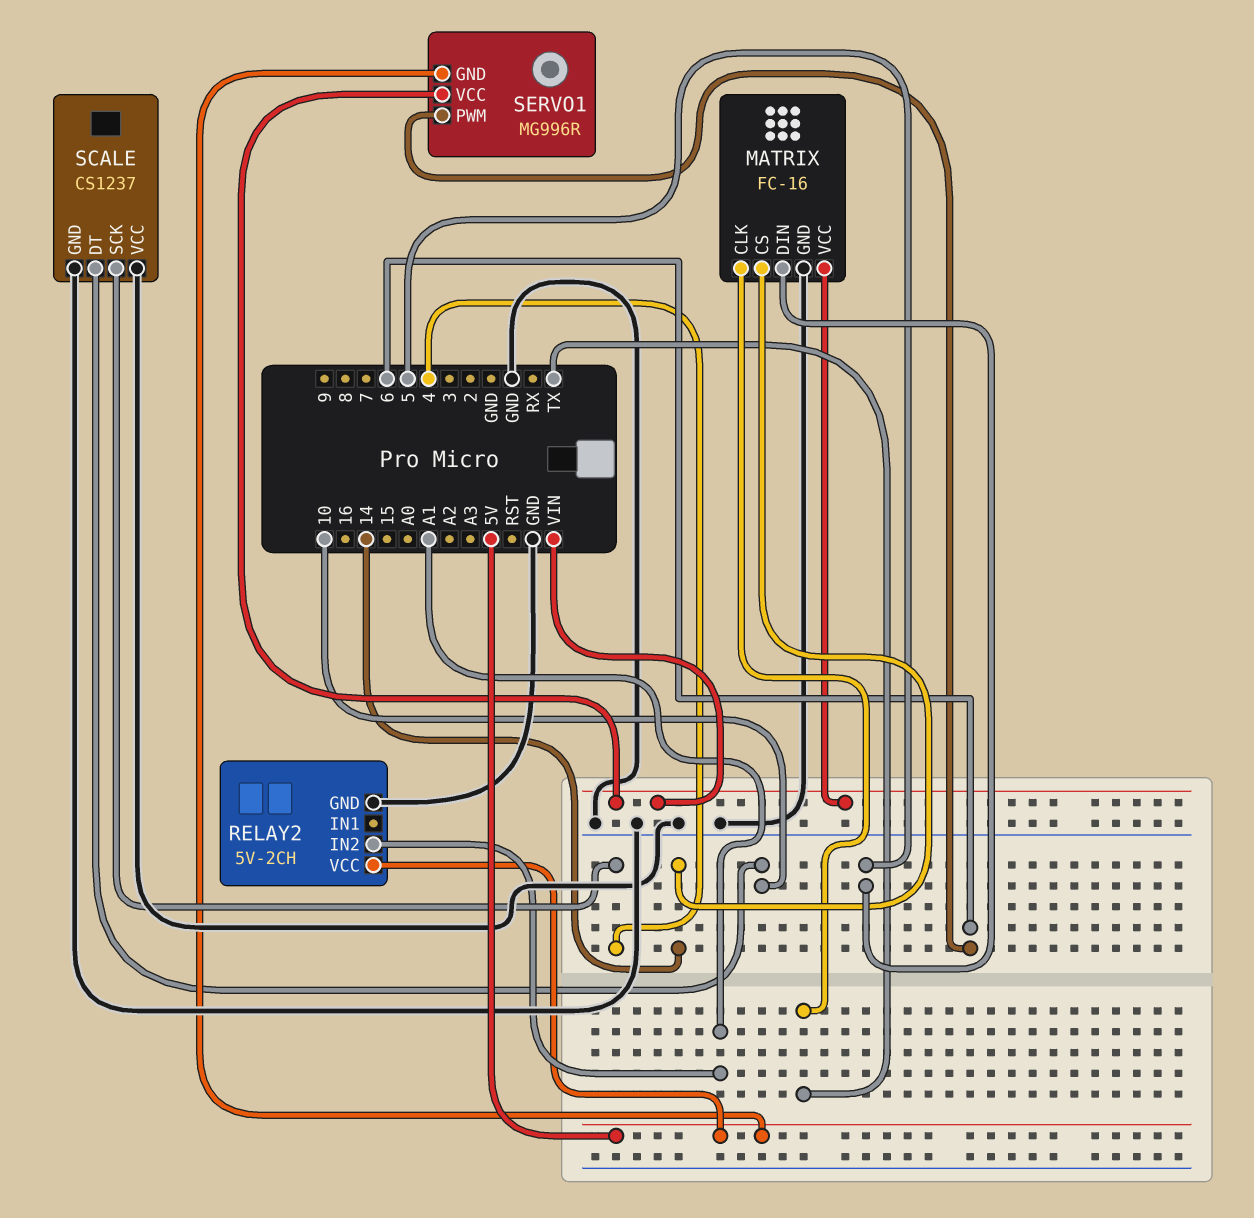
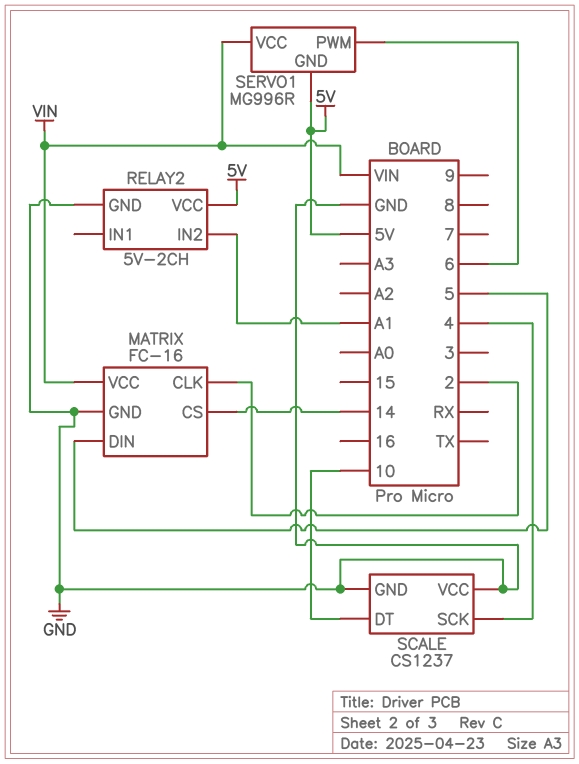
MATRIX pin CLK: TX -> 2

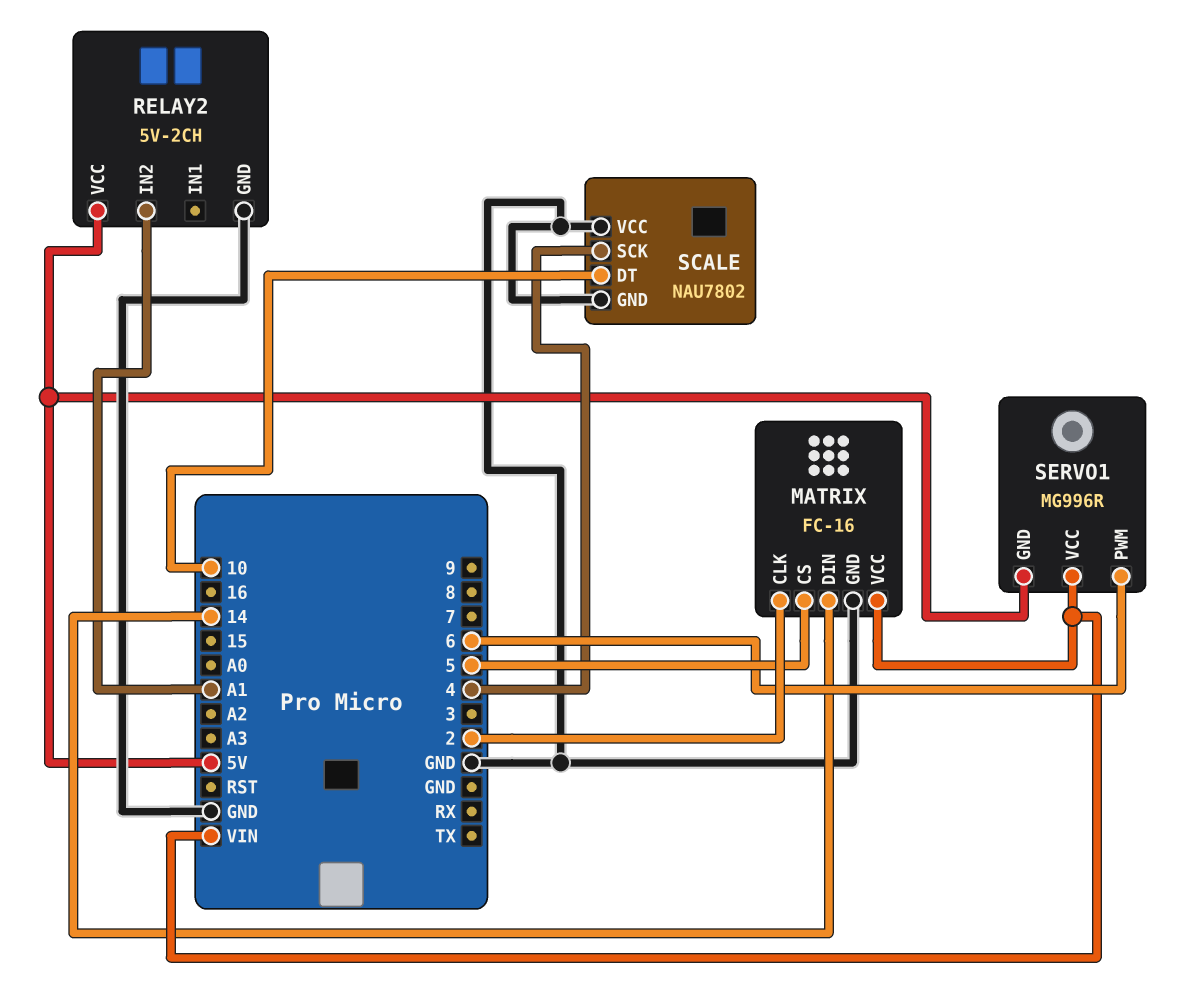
MATRIX pin CS: 14 -> 5
MATRIX pin DIN: 5 -> 14
SCALE: CS1237 -> NAU7802

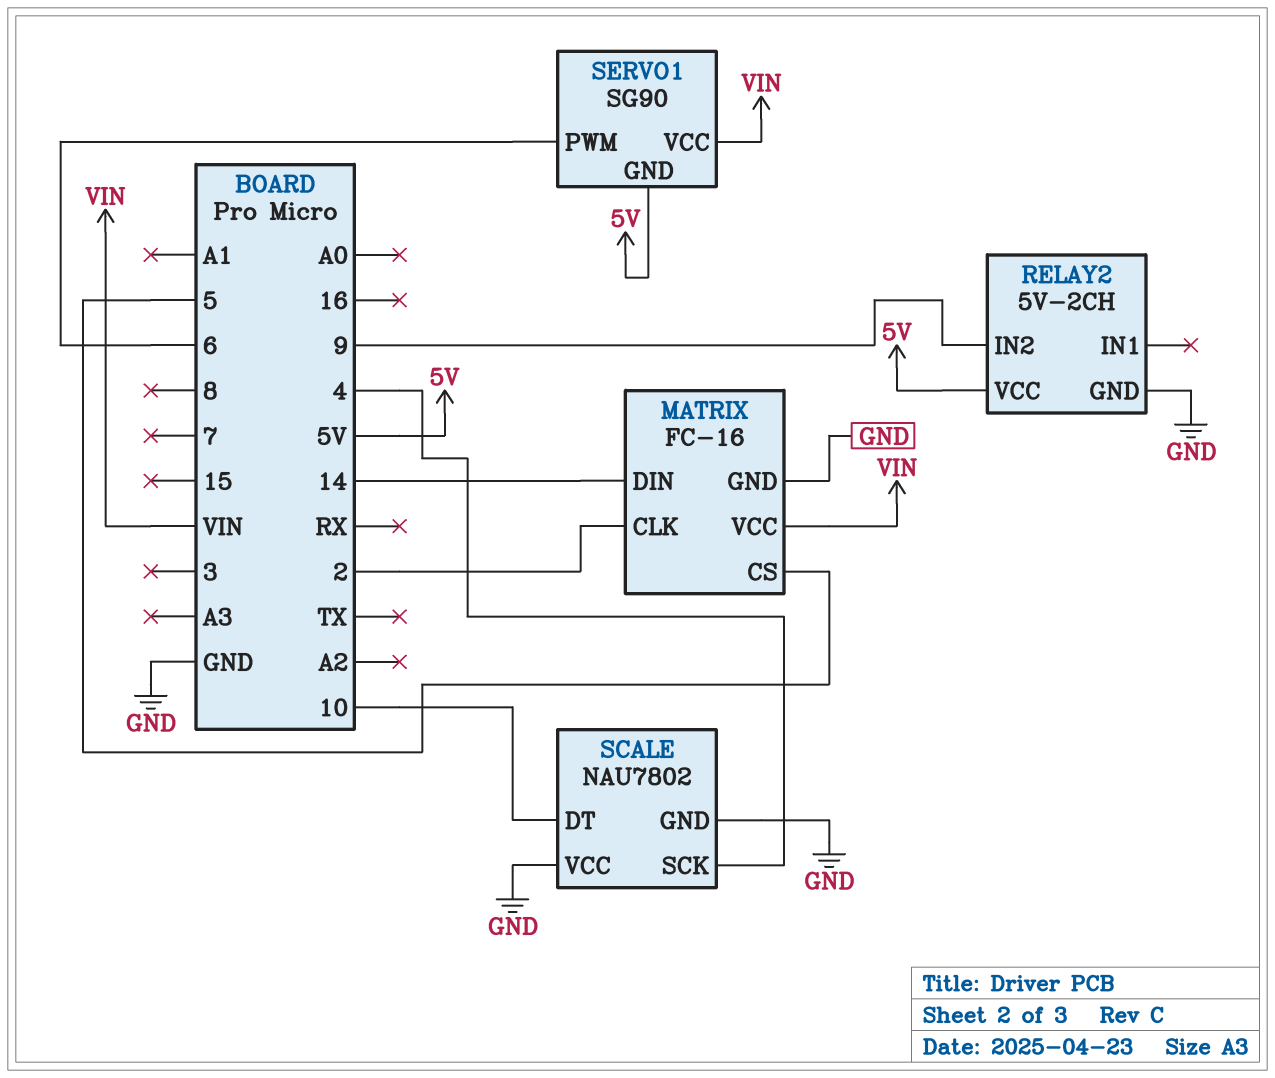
RELAY2 pin IN2: A1 -> 9
SERVO1: MG996R -> SG90

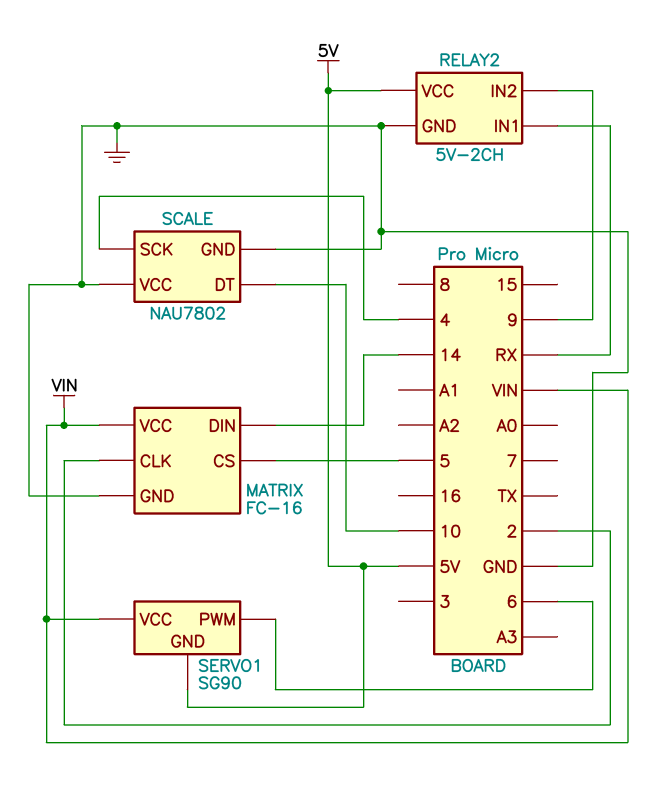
RELAY2 pin IN1: none -> RX

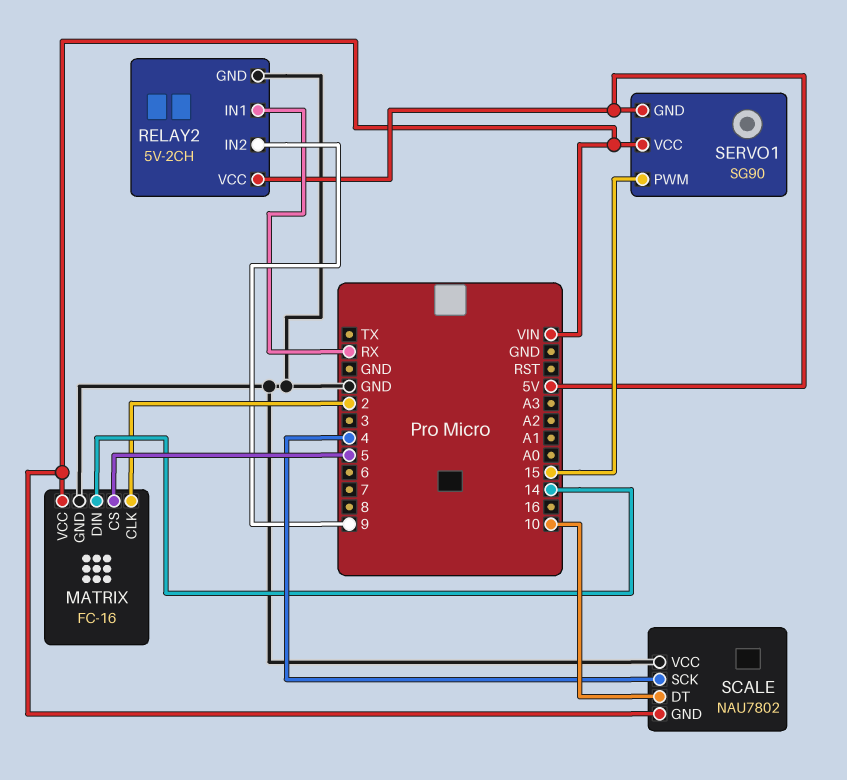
SCALE pin GND: GND -> VIN
SERVO1 pin PWM: 6 -> 15

